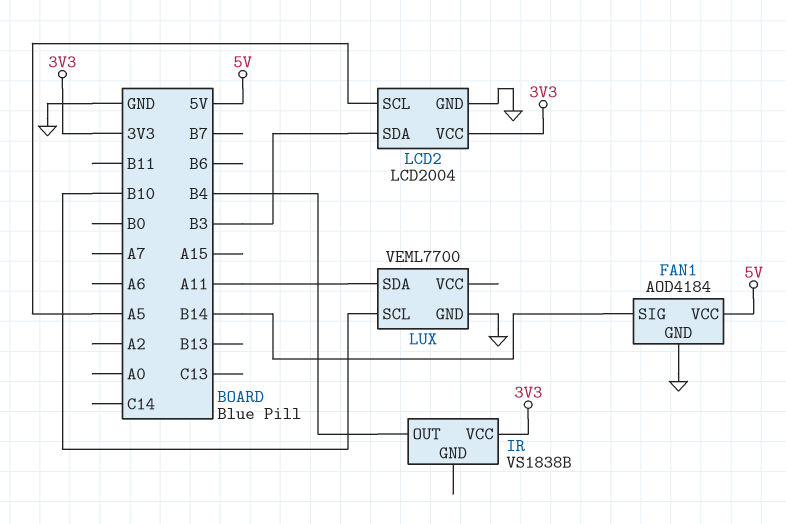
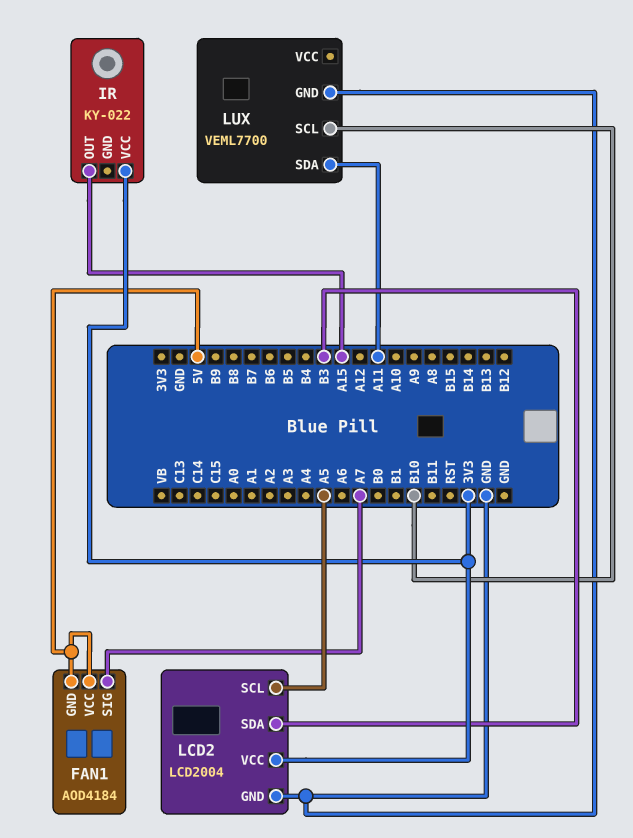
FAN1 pin GND: GND -> 5V
FAN1 pin SIG: B14 -> A7
IR: VS1838B -> KY-022
IR pin OUT: B4 -> A15

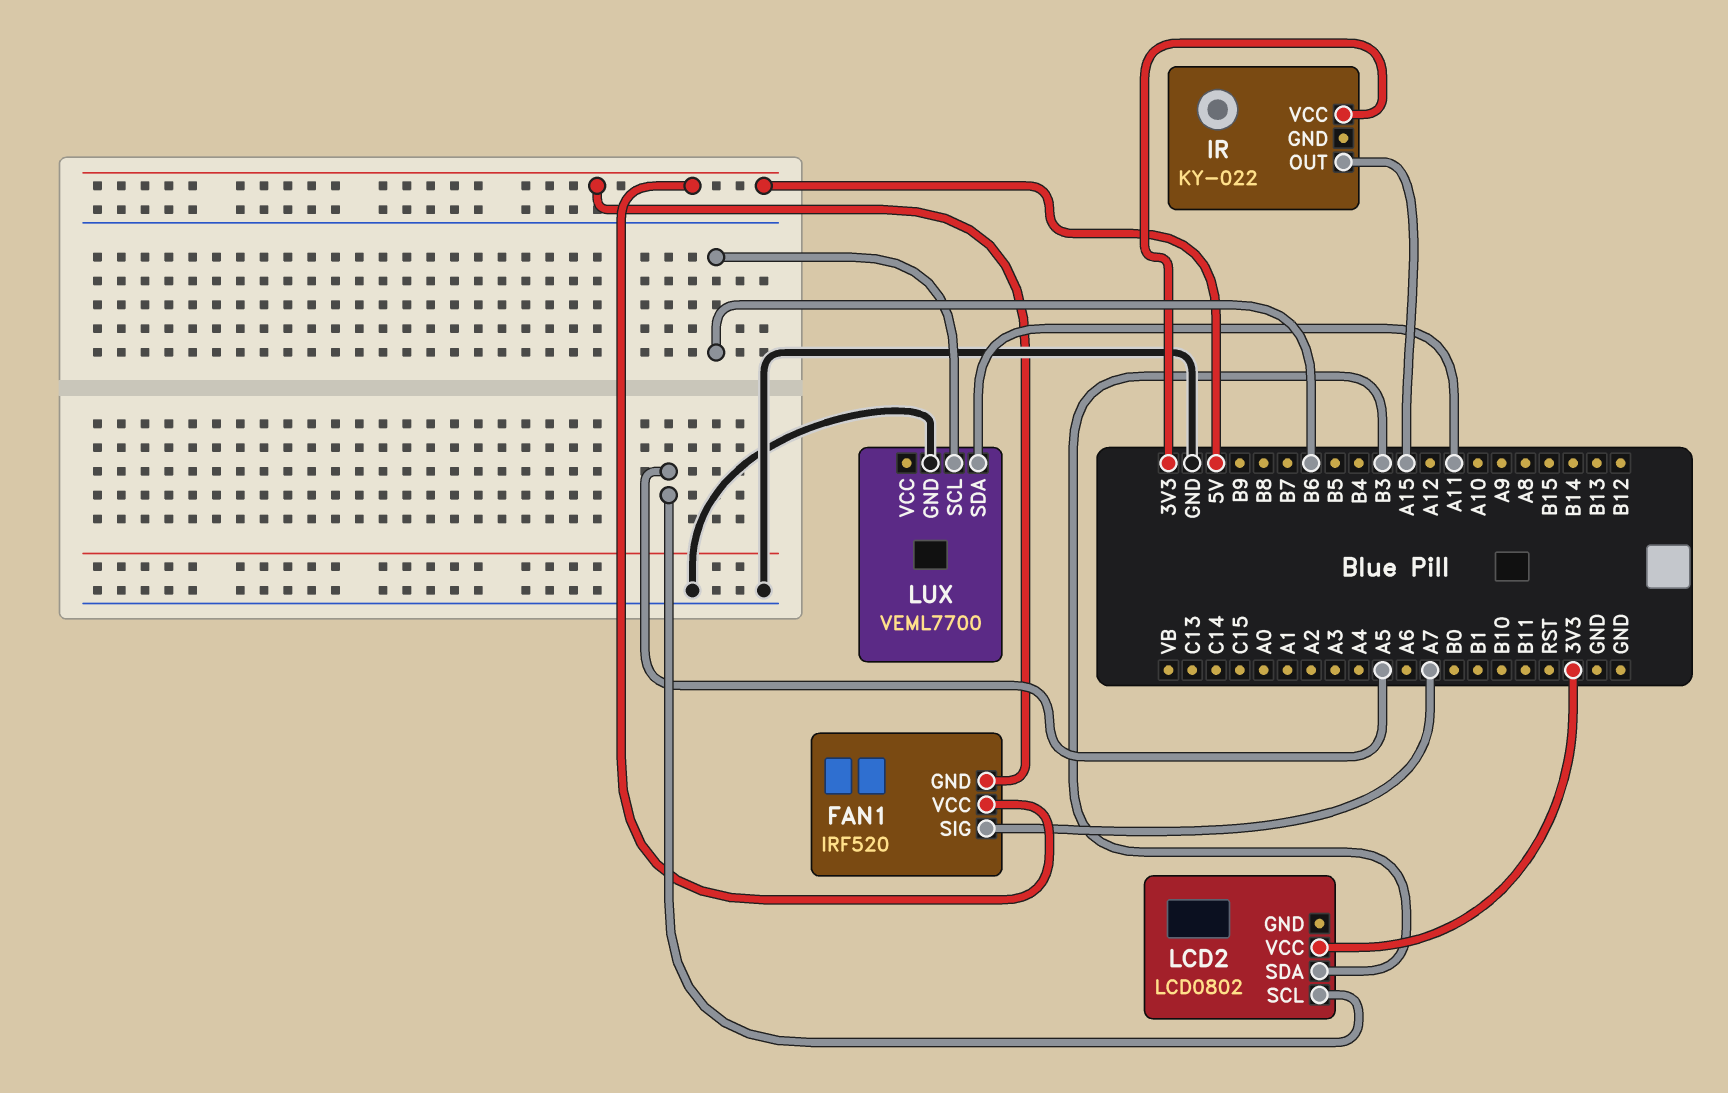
FAN1: AOD4184 -> IRF520
LCD2: LCD2004 -> LCD0802
LCD2 pin GND: GND -> none
LUX pin SCL: B10 -> B6

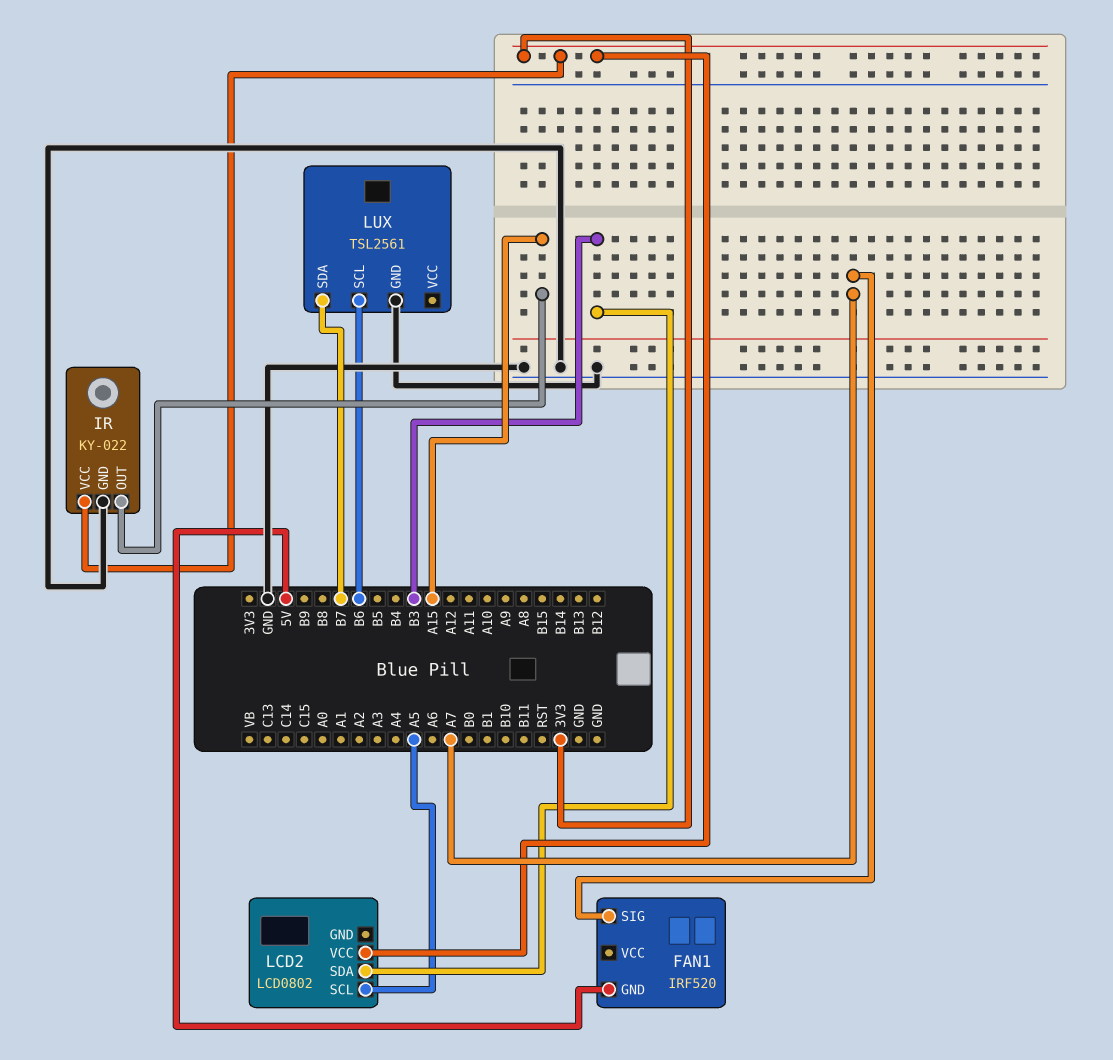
FAN1 pin VCC: 5V -> none
IR pin GND: none -> GND
LUX: VEML7700 -> TSL2561
LUX pin SDA: A11 -> B7

